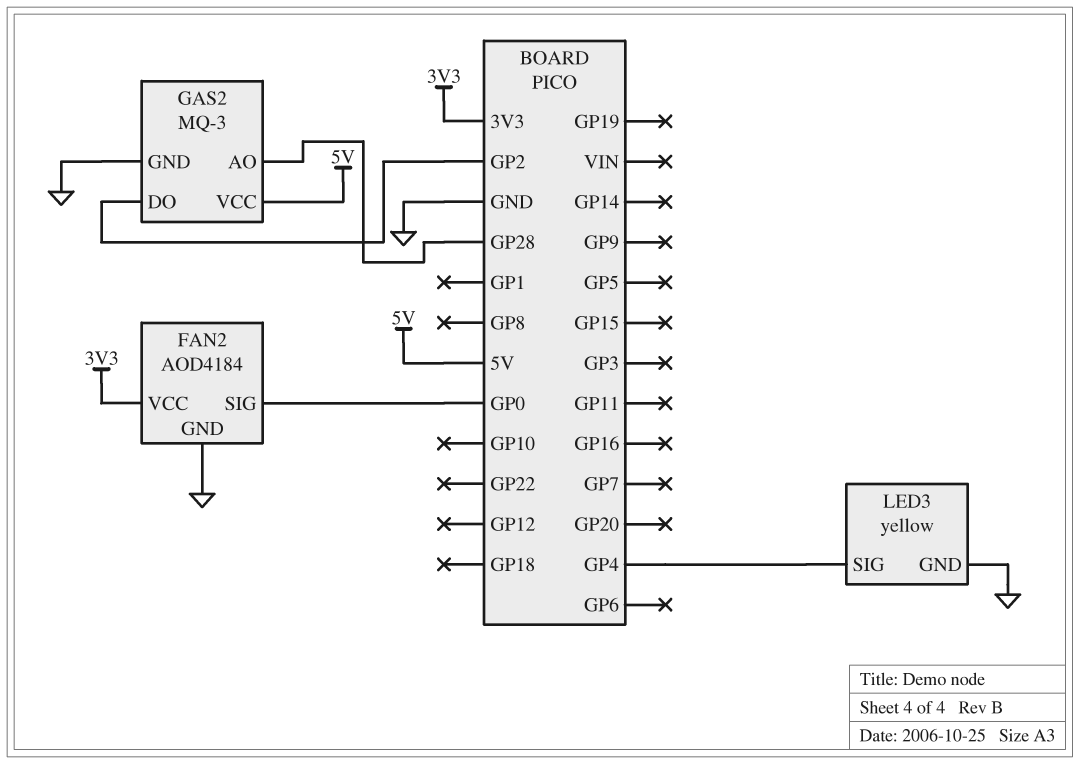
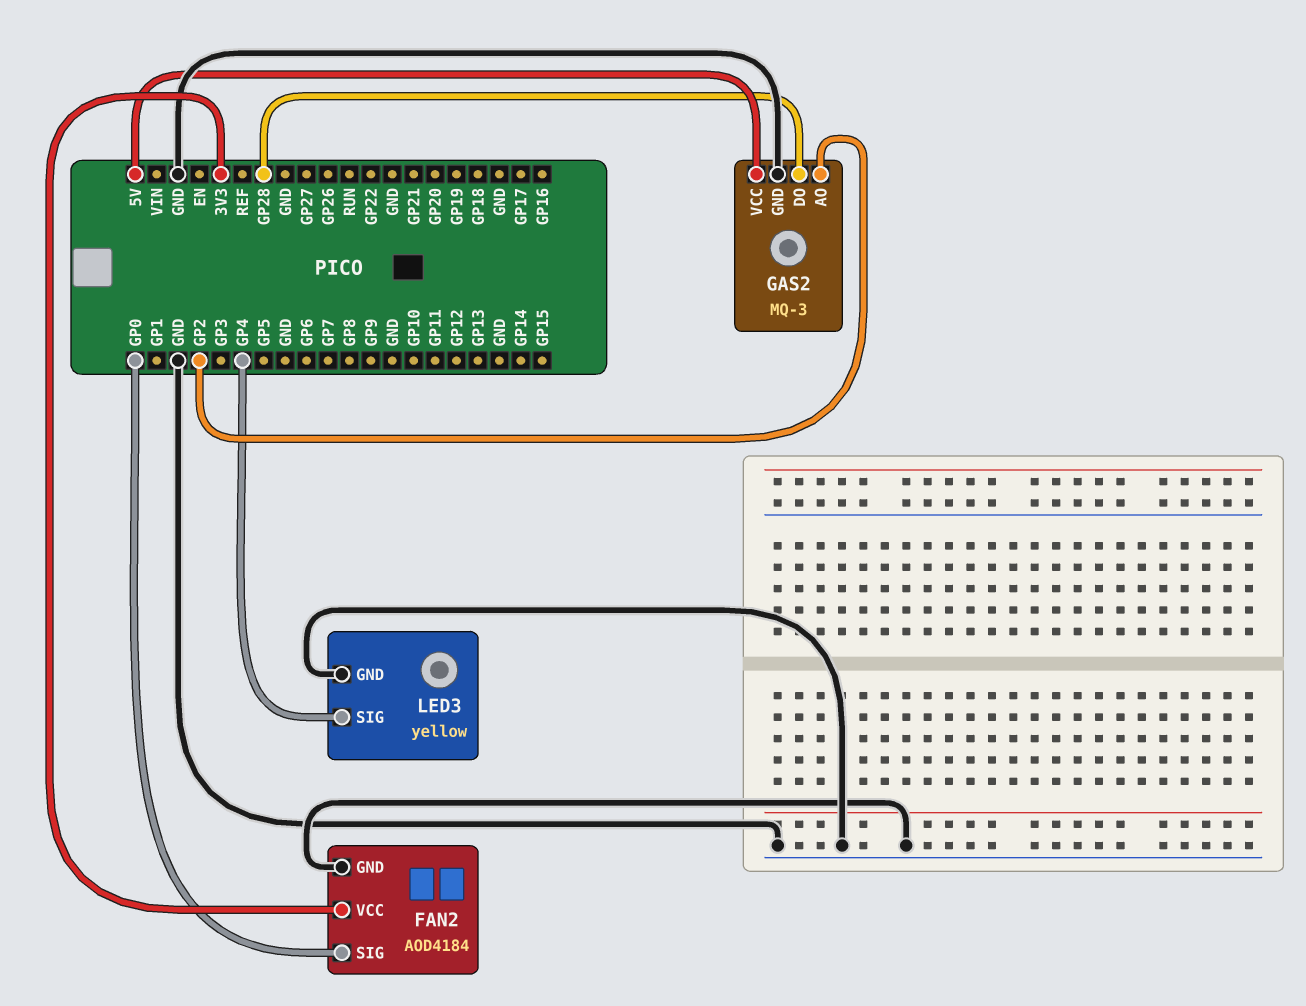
GAS2 pin AO: GP28 -> GP2
GAS2 pin DO: GP2 -> GP28

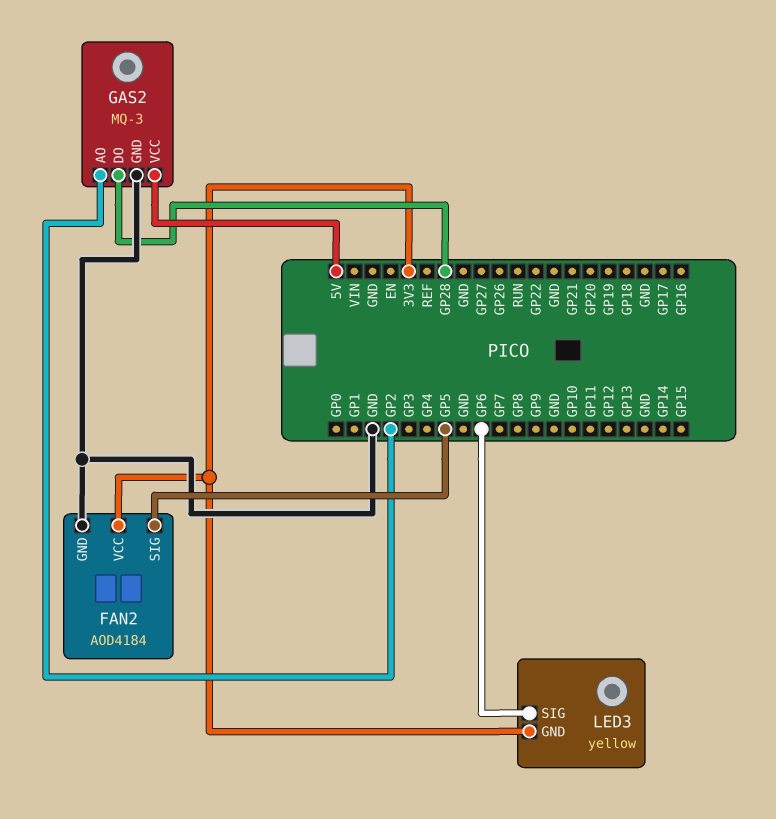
FAN2 pin SIG: GP0 -> GP5
LED3 pin GND: GND -> 3V3
LED3 pin SIG: GP4 -> GP6

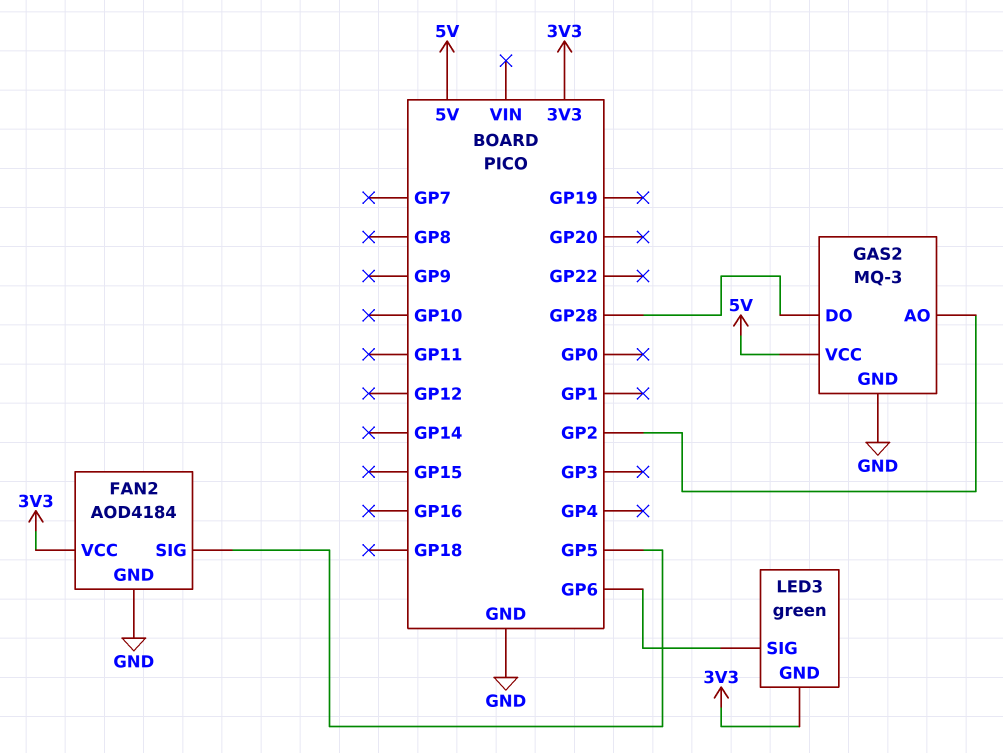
LED3: yellow -> green

